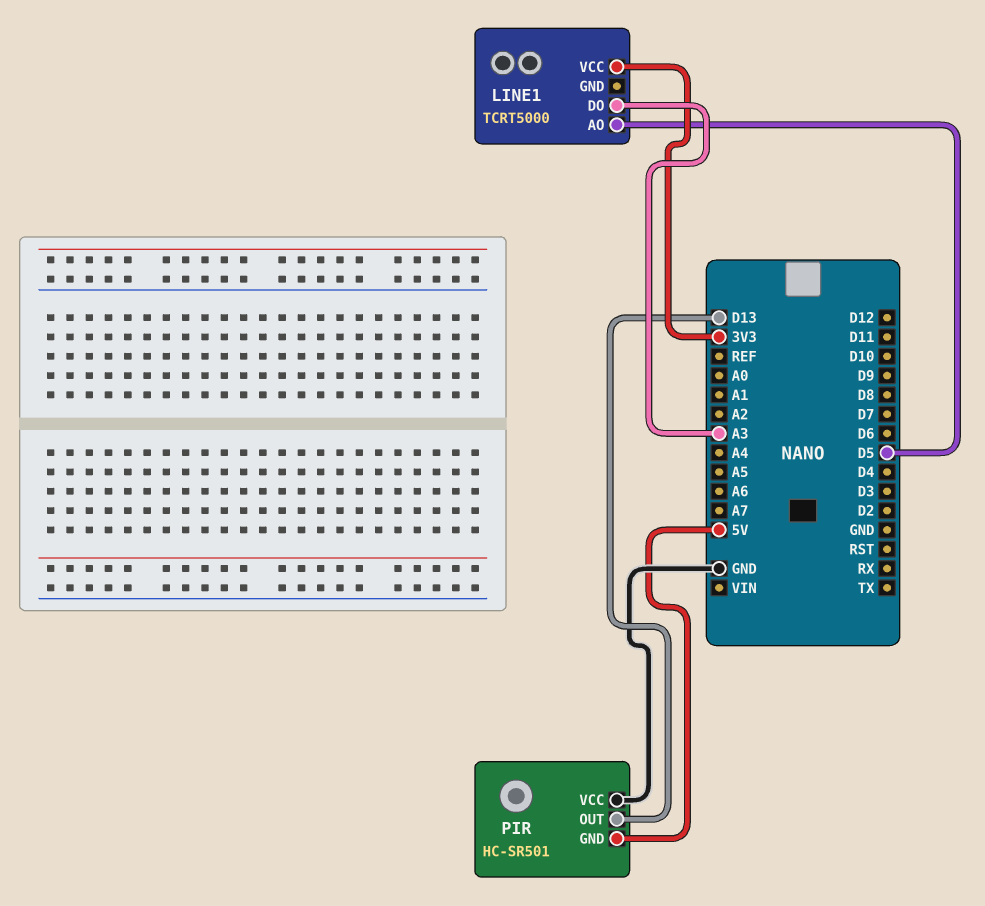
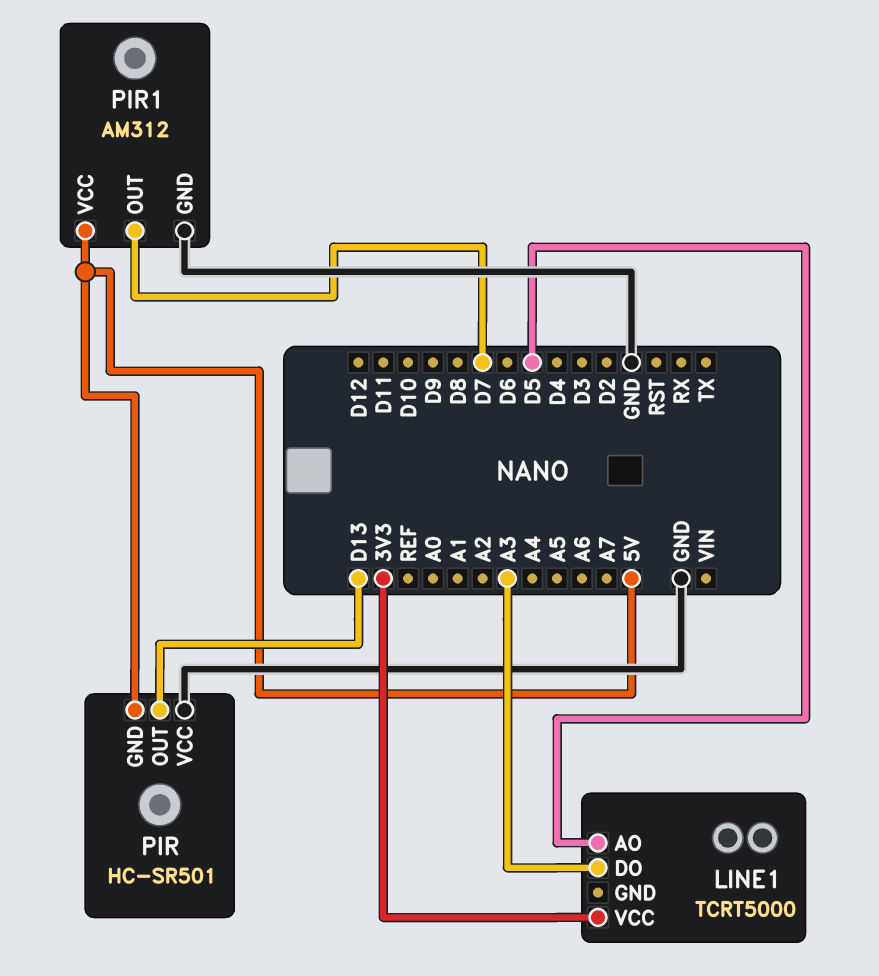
PIR1: none -> AM312
PIR1 pin GND: none -> GND
PIR1 pin OUT: none -> D7
PIR1 pin VCC: none -> 5V

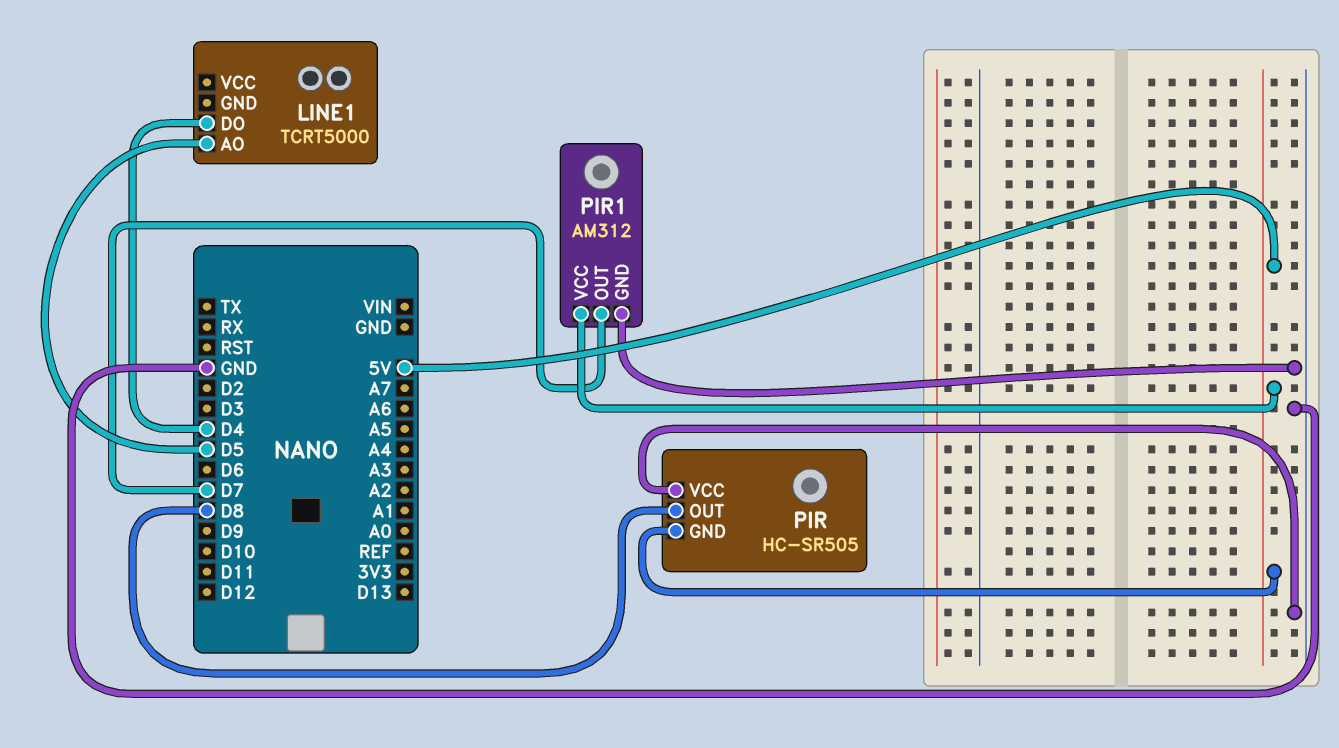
LINE1 pin DO: A3 -> D4
LINE1 pin VCC: 3V3 -> none
PIR: HC-SR501 -> HC-SR505
PIR pin OUT: D13 -> D8

